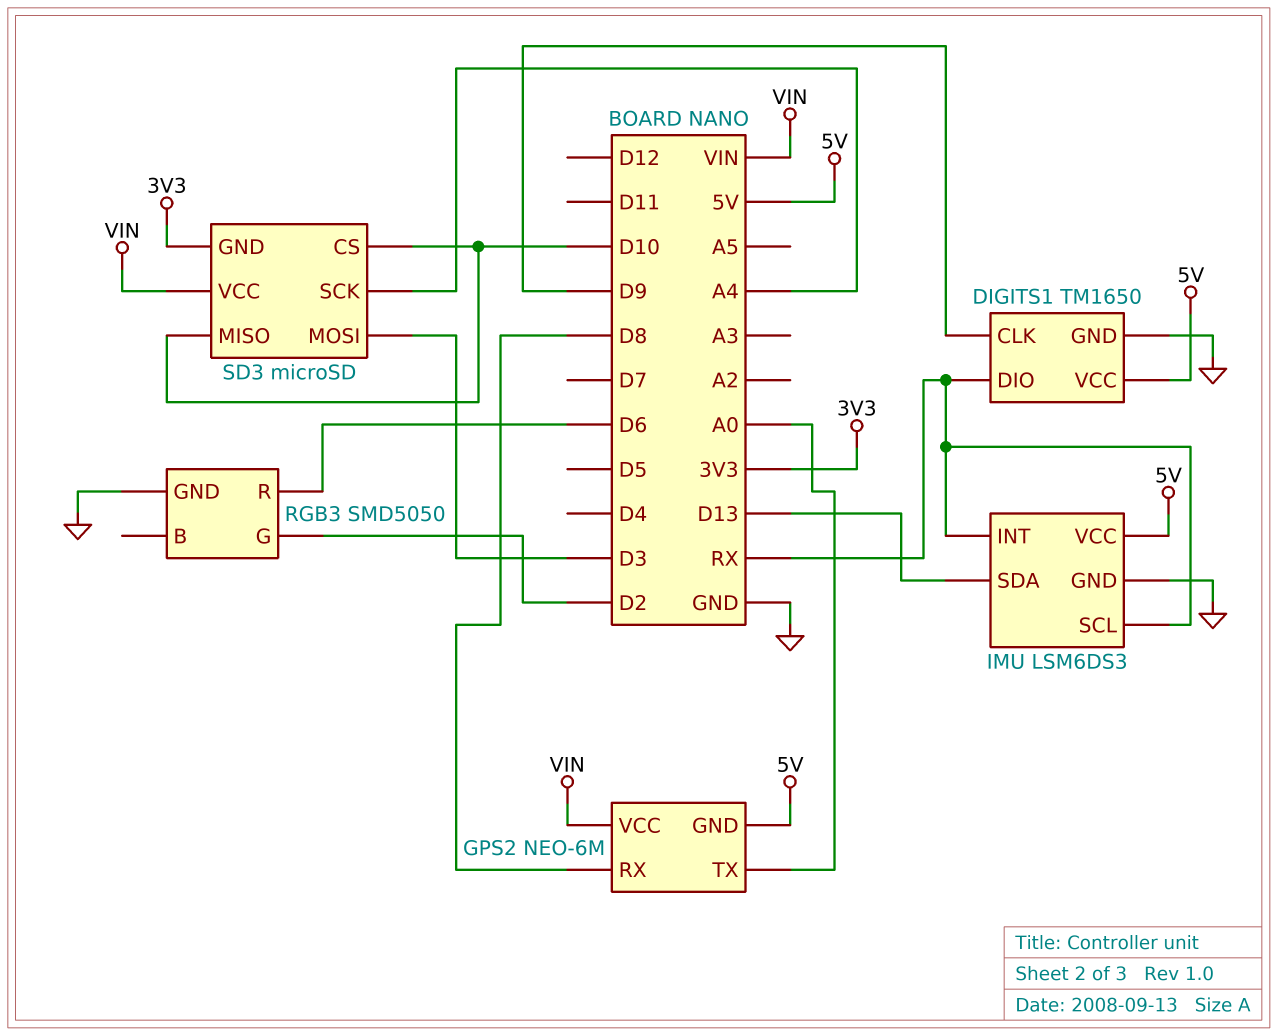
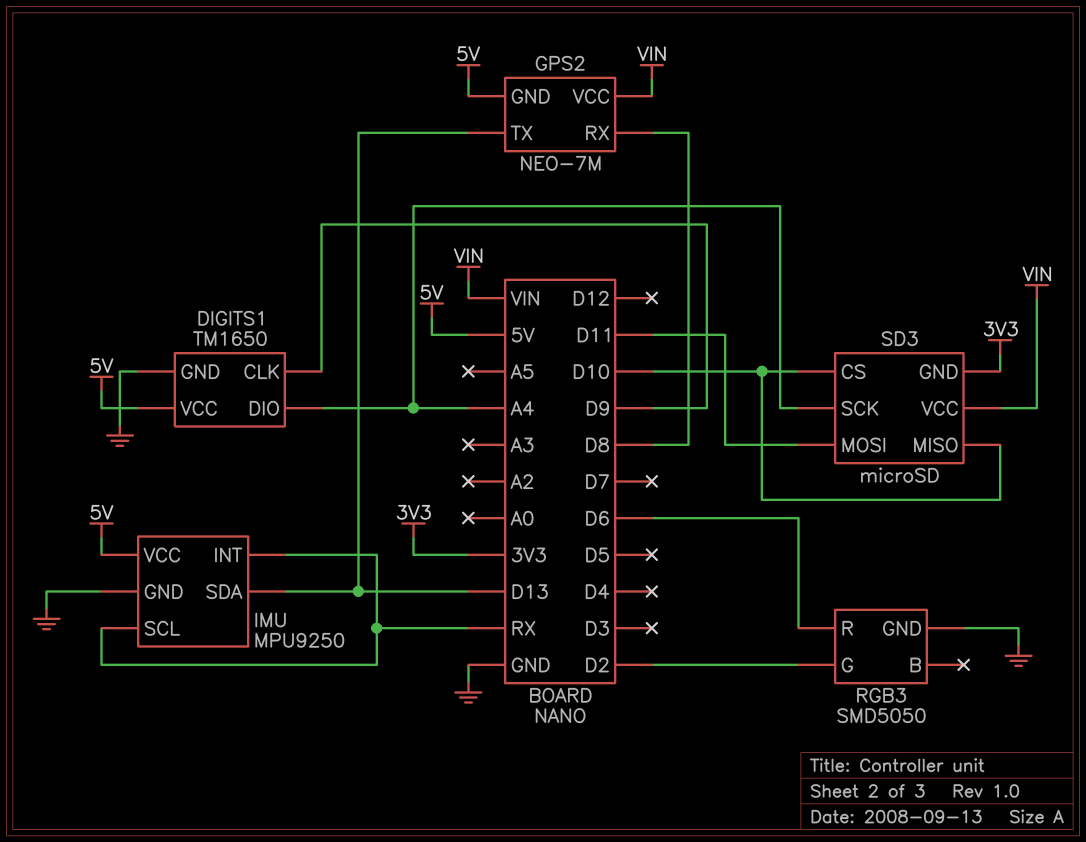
DIGITS1 pin DIO: RX -> A4
GPS2: NEO-6M -> NEO-7M
GPS2 pin TX: A0 -> D13
IMU: LSM6DS3 -> MPU9250
SD3 pin MOSI: D3 -> D11

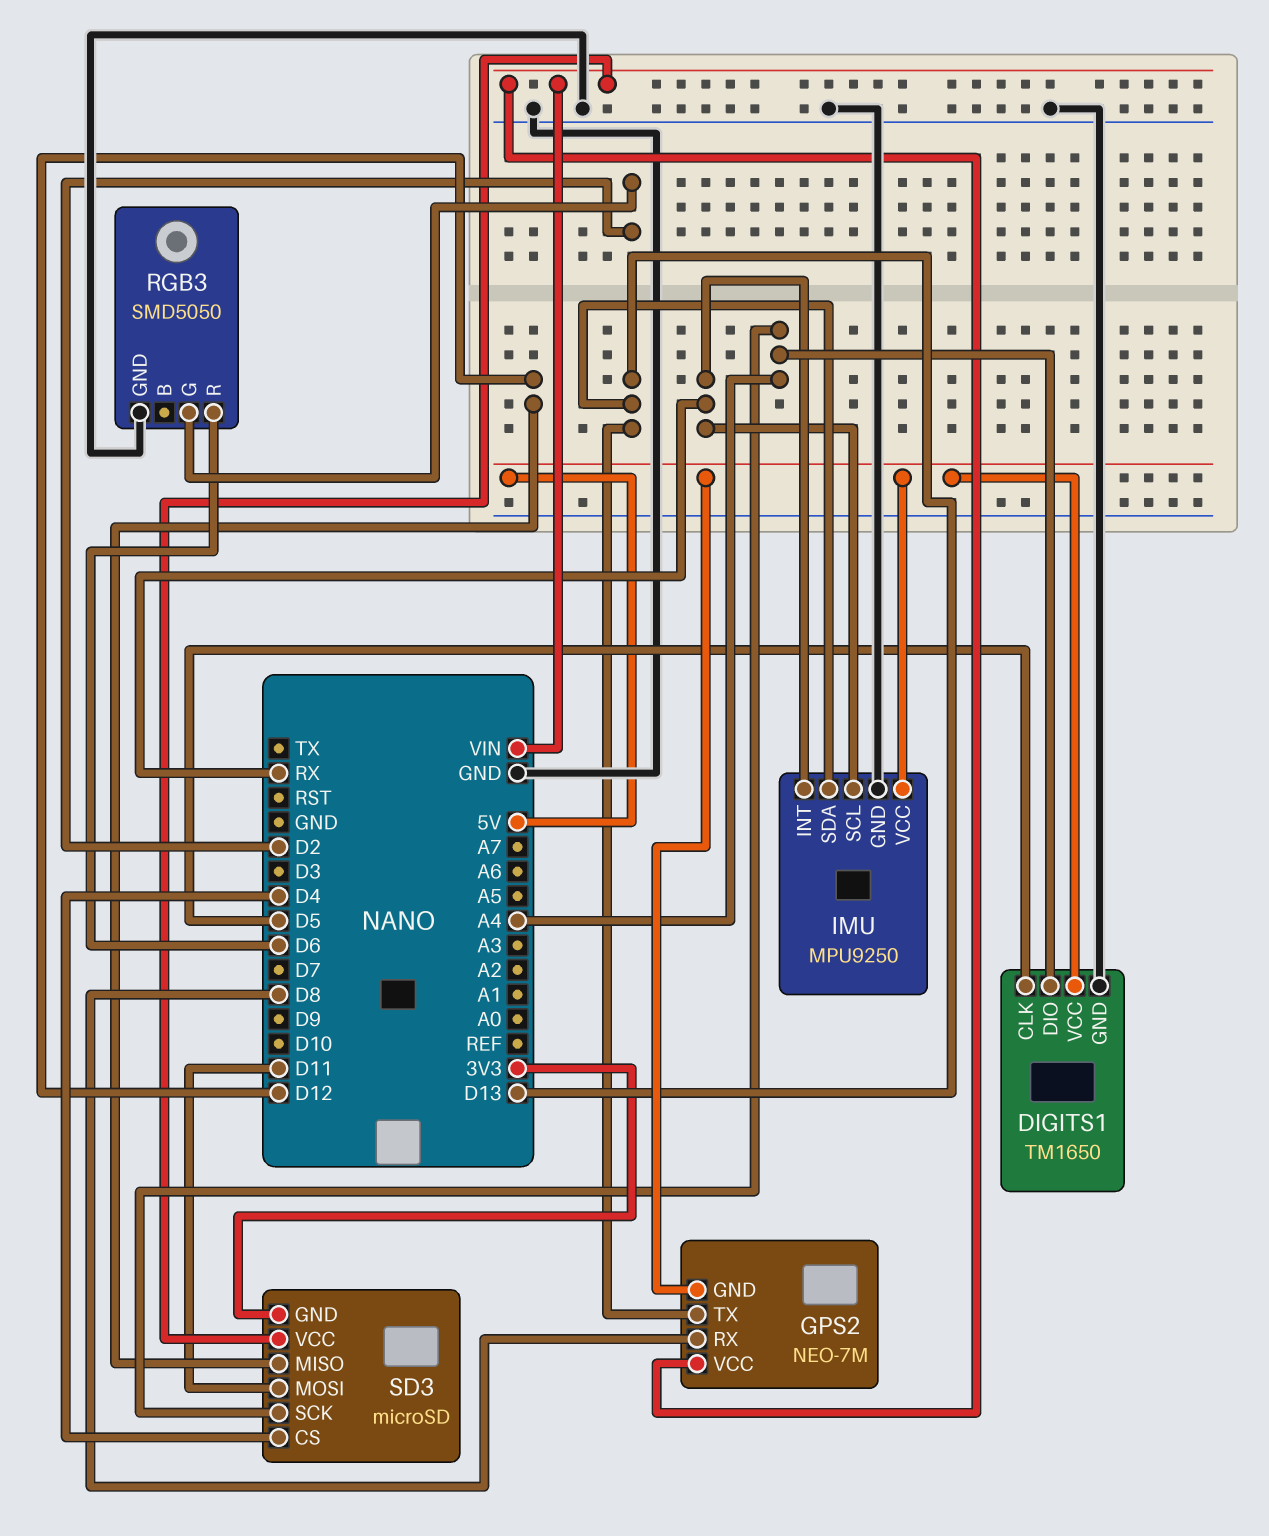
DIGITS1 pin CLK: D9 -> D5
SD3 pin CS: D10 -> D4
SD3 pin MISO: D10 -> D12

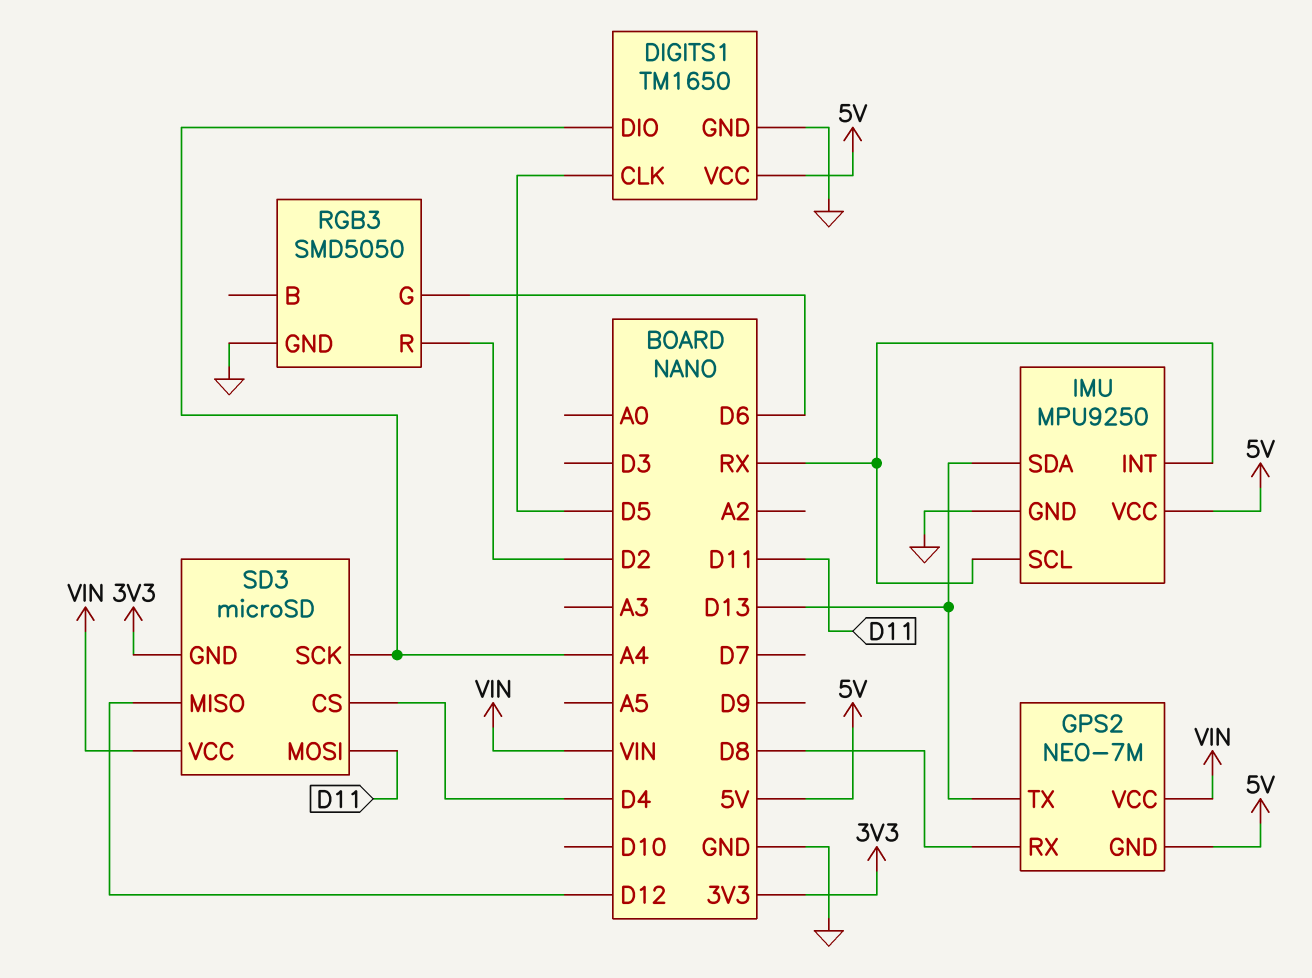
RGB3 pin G: D2 -> D6
RGB3 pin R: D6 -> D2

